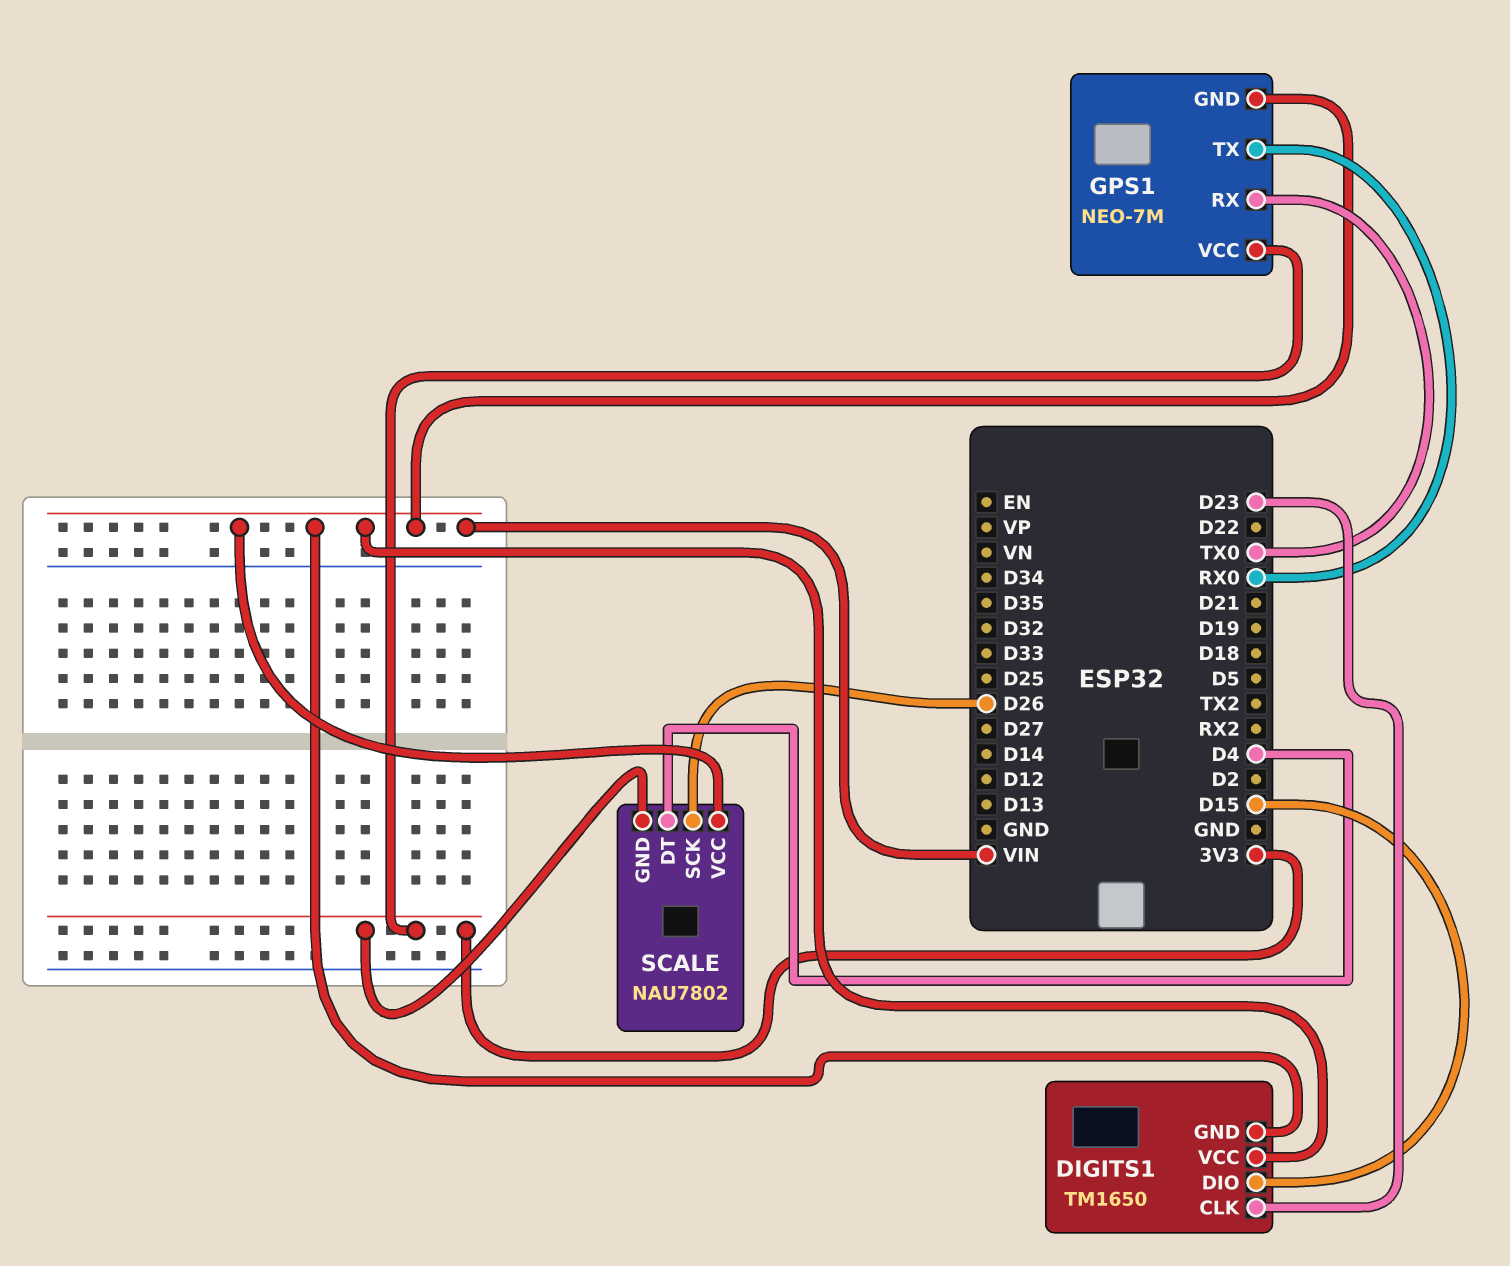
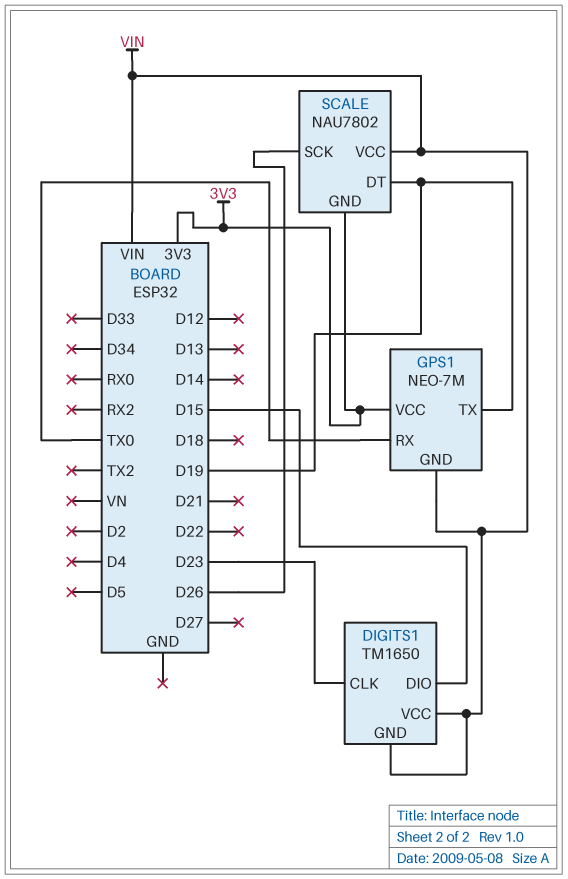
GPS1 pin TX: RX0 -> D19
SCALE pin DT: D4 -> D19

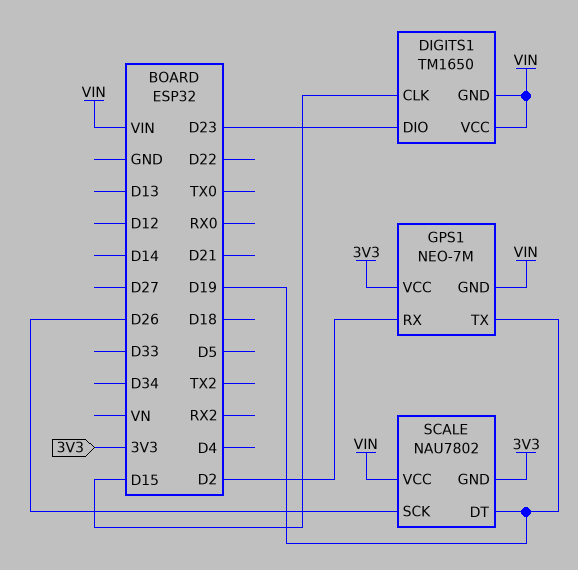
DIGITS1 pin CLK: D23 -> D15
DIGITS1 pin DIO: D15 -> D23
GPS1 pin RX: TX0 -> D2

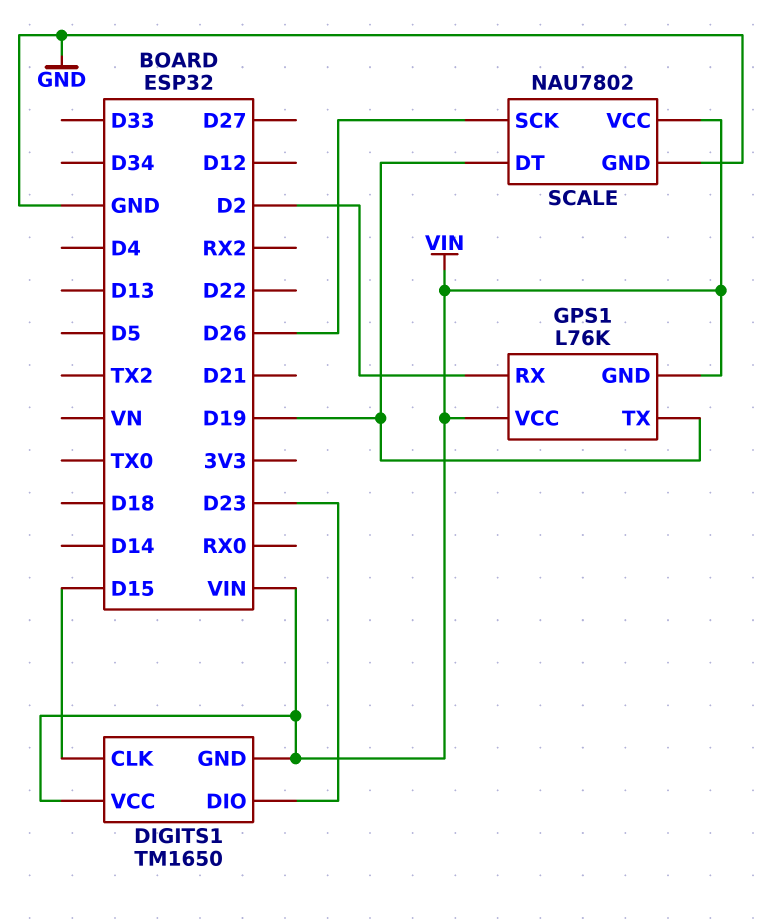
GPS1: NEO-7M -> L76K
GPS1 pin VCC: 3V3 -> VIN
SCALE pin GND: 3V3 -> GND

